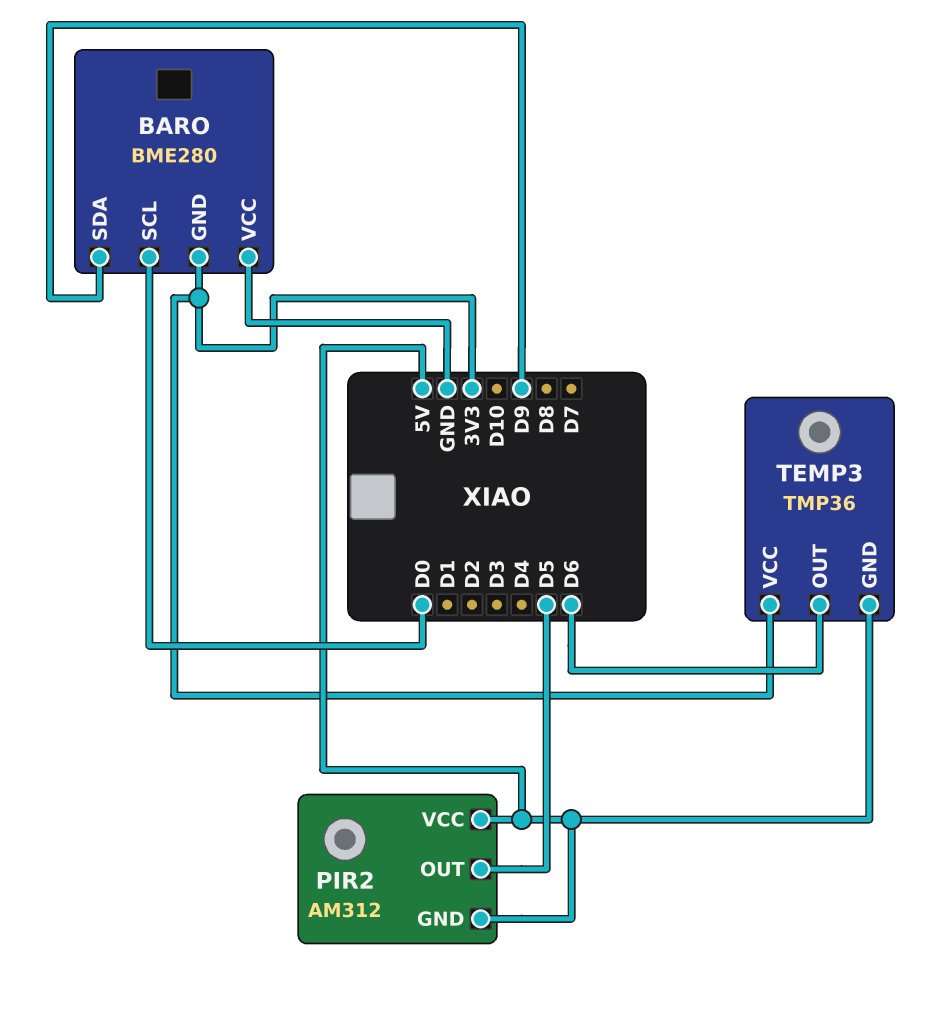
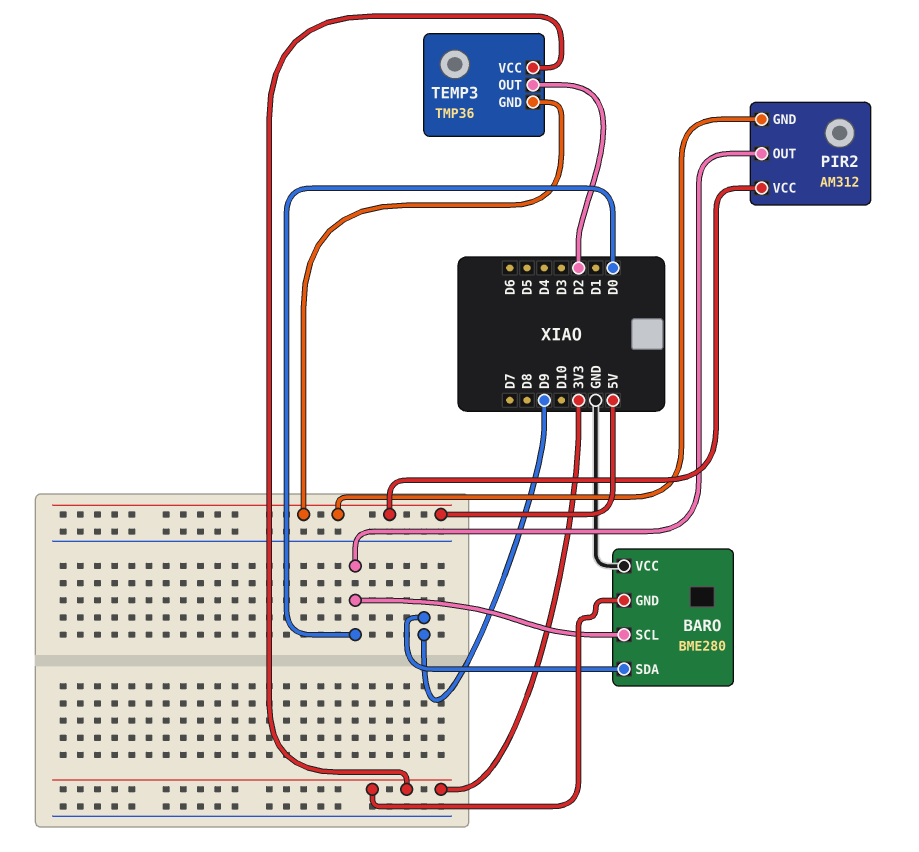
PIR2 pin OUT: D5 -> D0
TEMP3 pin OUT: D6 -> D2

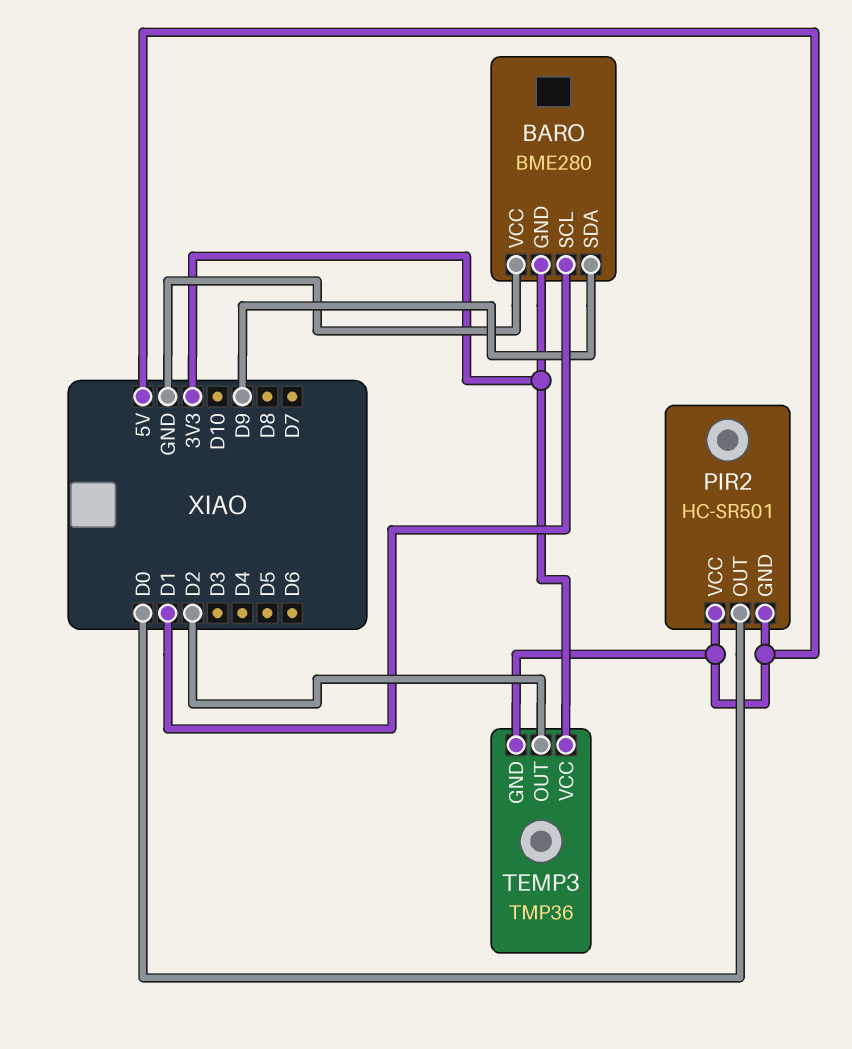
BARO pin SCL: D0 -> D1
PIR2: AM312 -> HC-SR501

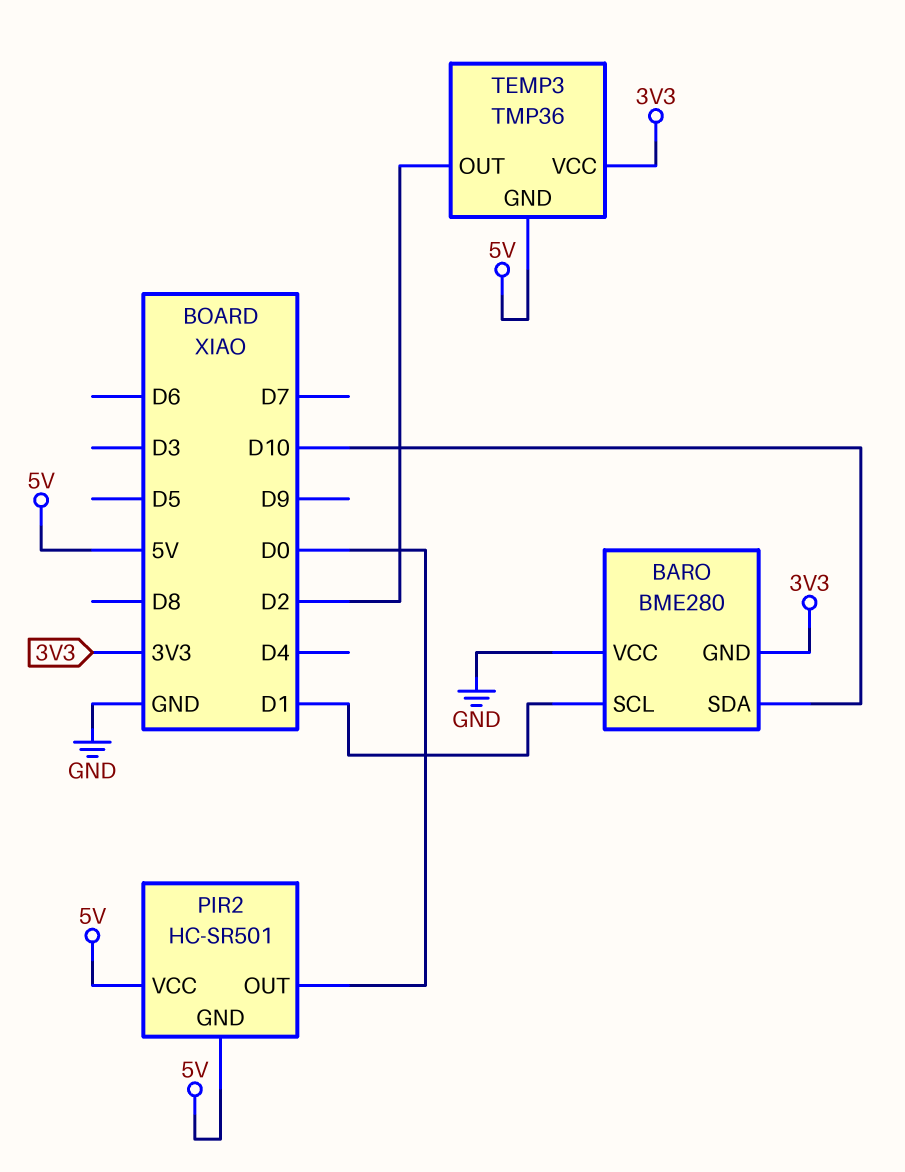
BARO pin SDA: D9 -> D10

